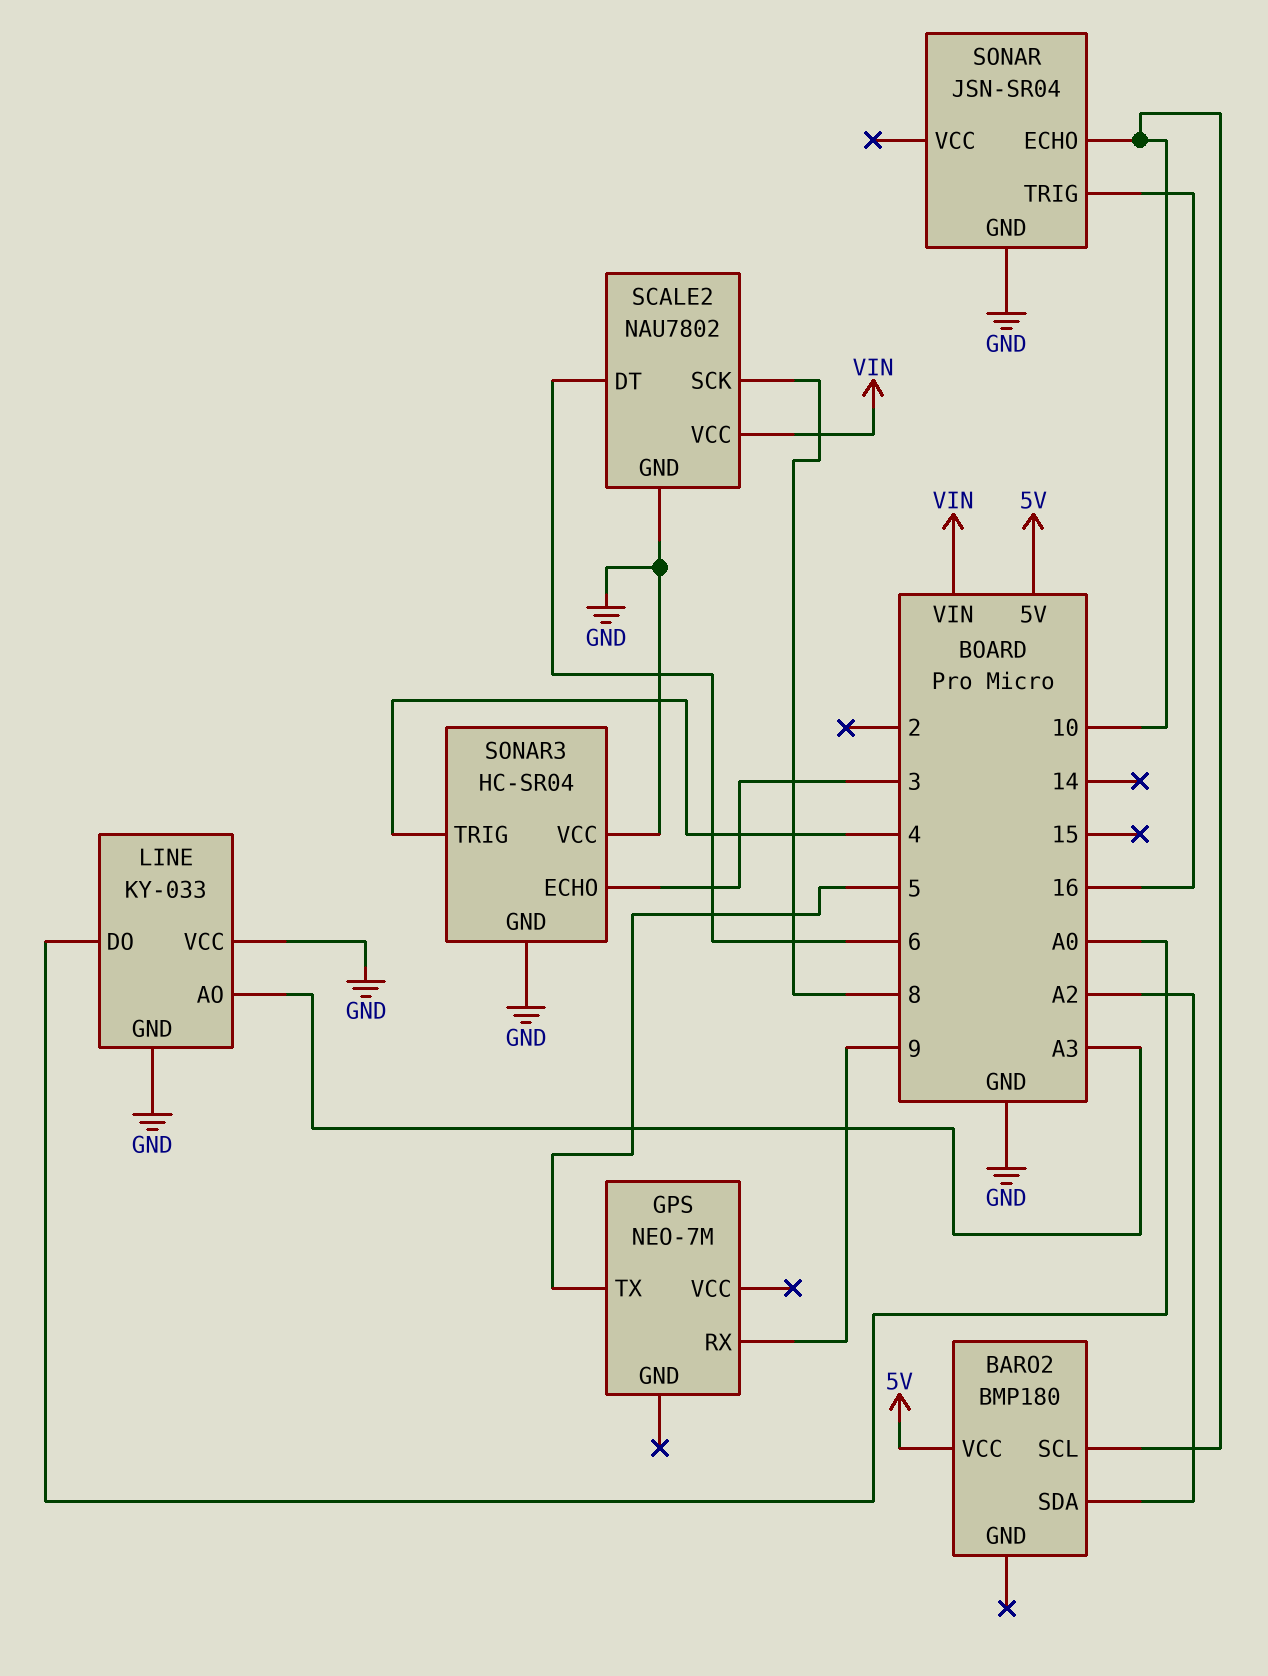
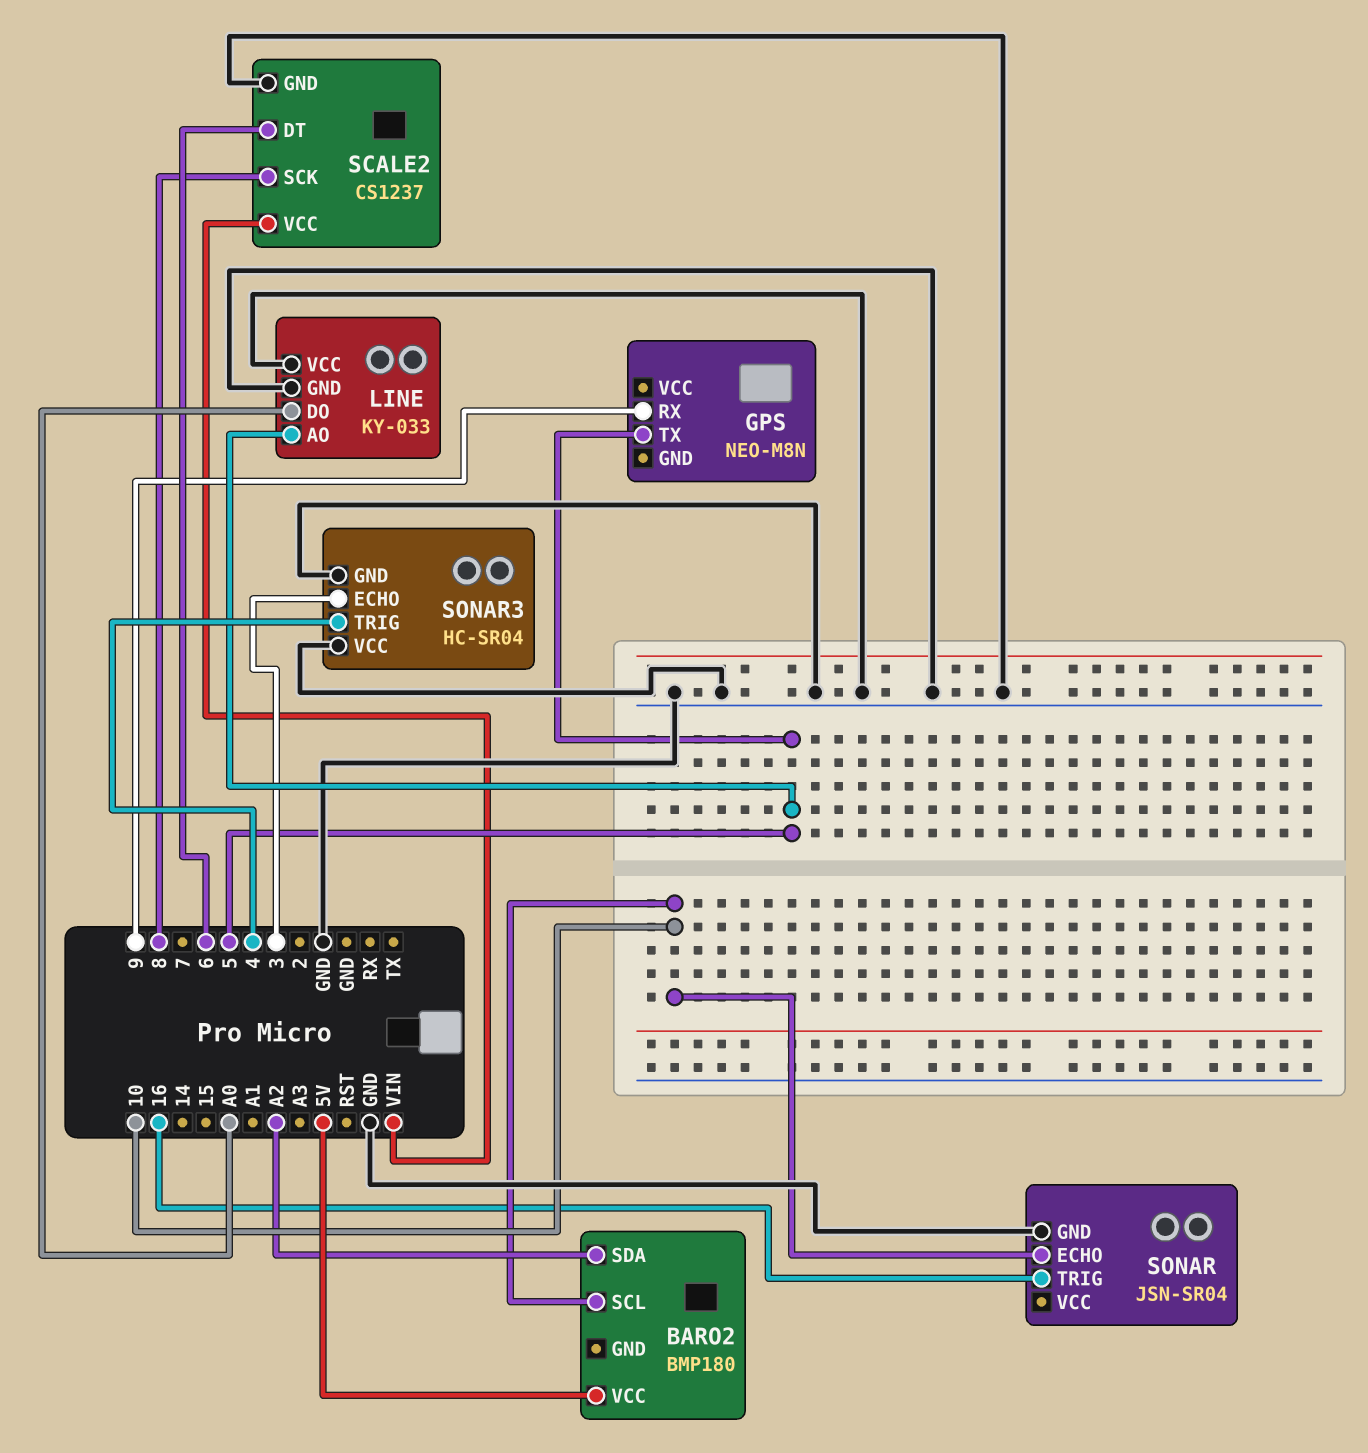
GPS: NEO-7M -> NEO-M8N
LINE pin AO: A3 -> 5
SCALE2: NAU7802 -> CS1237

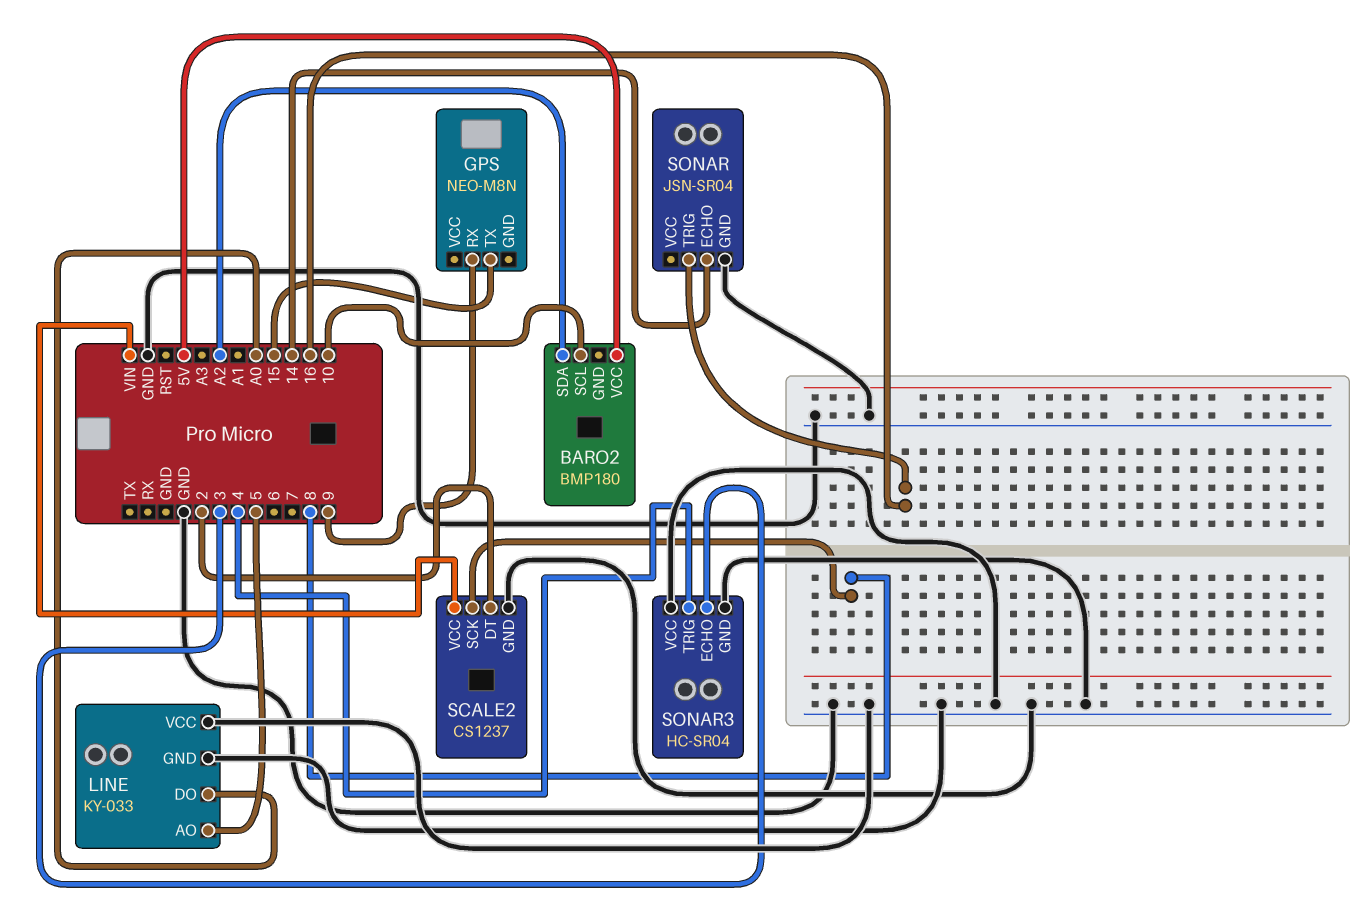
GPS pin TX: 5 -> 15
SCALE2 pin DT: 6 -> 2
SONAR pin ECHO: 10 -> 14

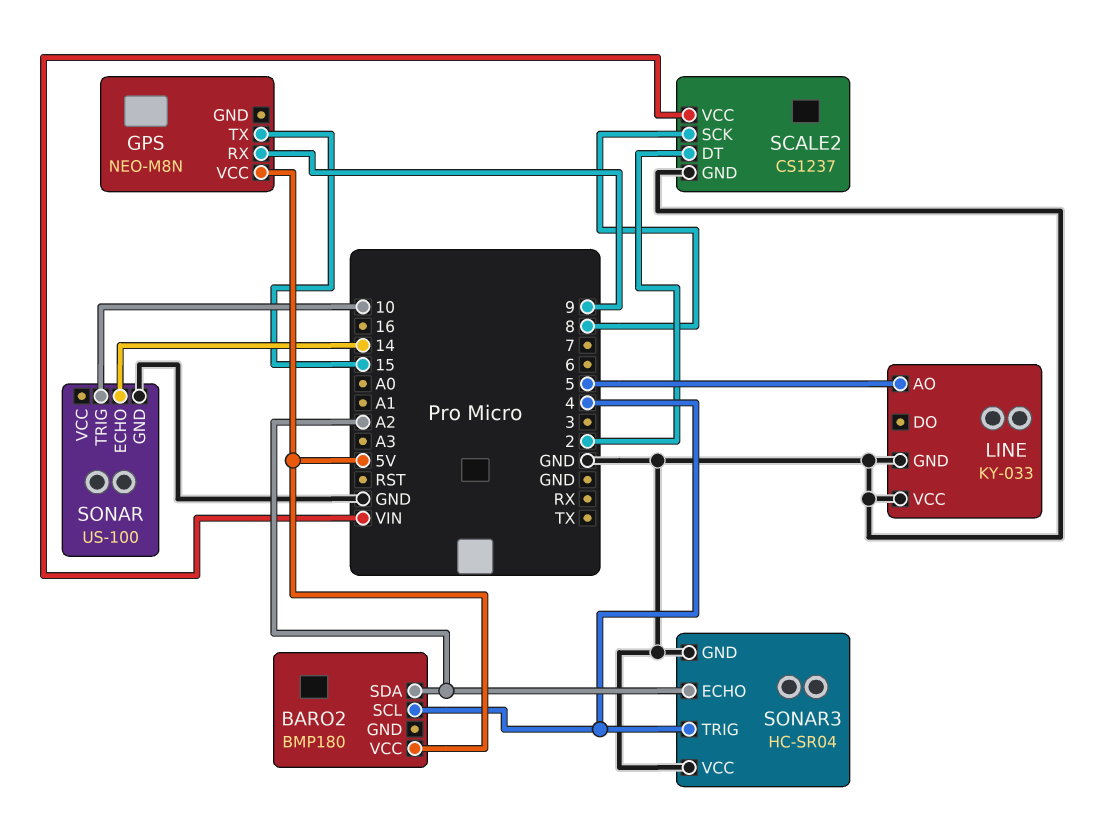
BARO2 pin SCL: 10 -> 4
GPS pin VCC: none -> 5V
LINE pin DO: A0 -> none
SONAR: JSN-SR04 -> US-100
SONAR pin TRIG: 16 -> 10
SONAR3 pin ECHO: 3 -> A2

